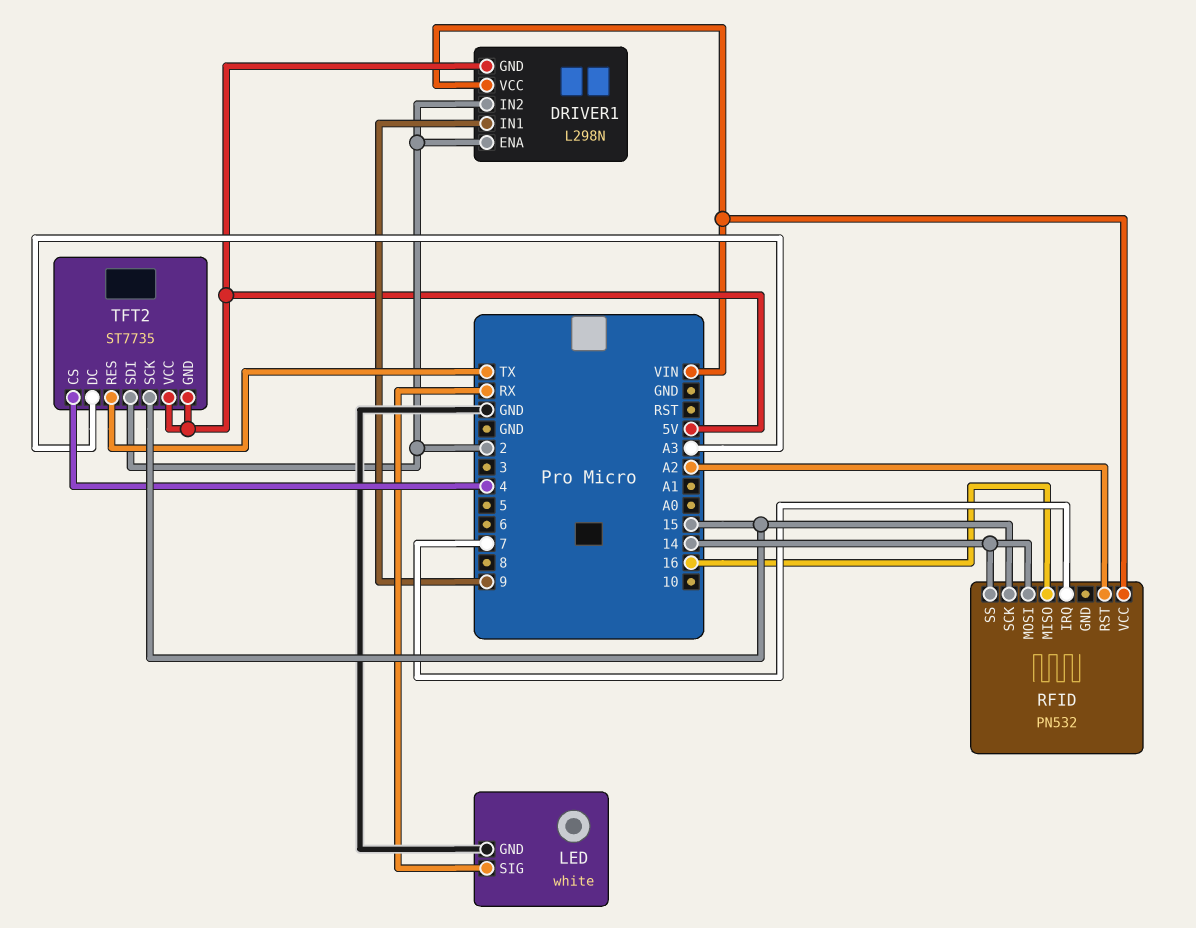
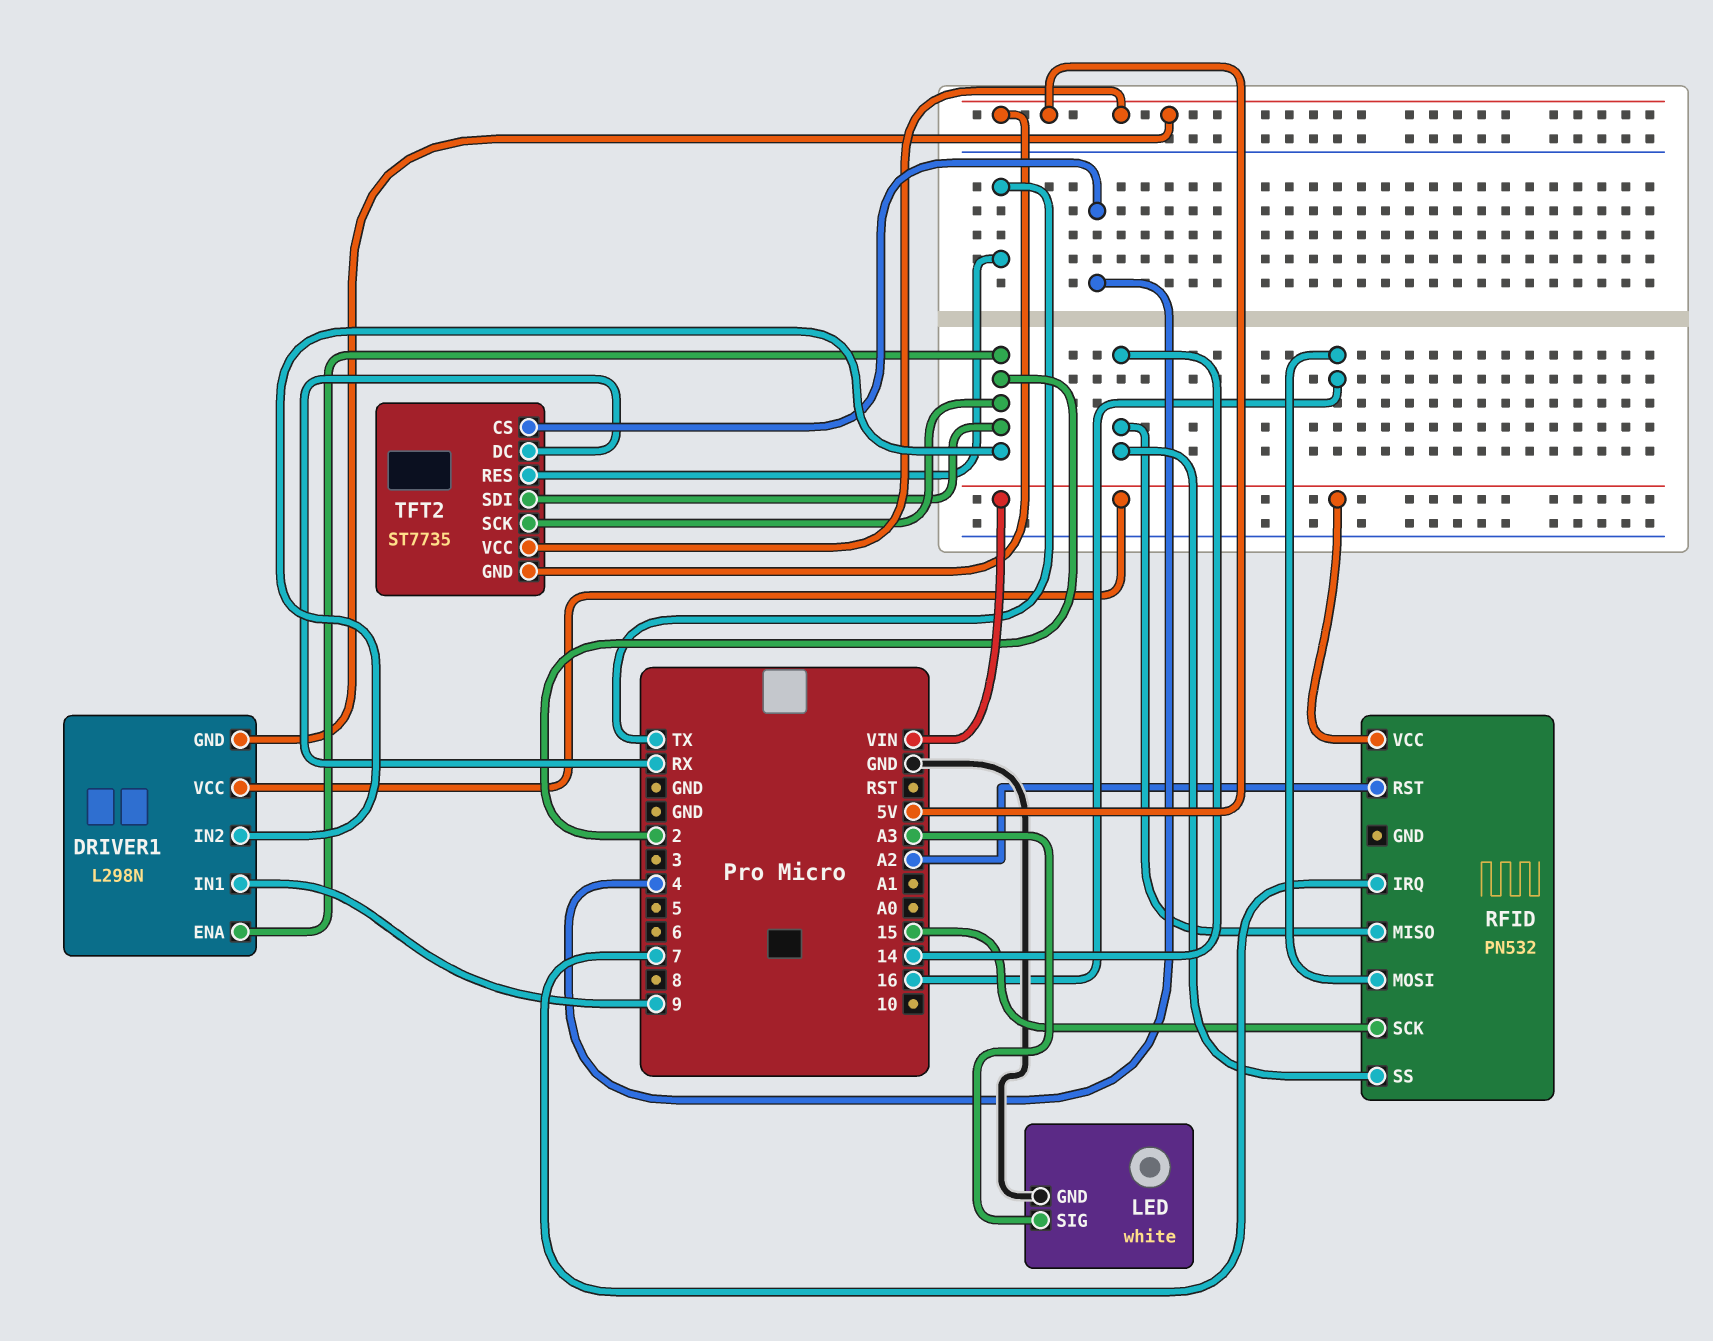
LED pin SIG: RX -> A3
RFID pin MISO: 16 -> 14
RFID pin MOSI: 14 -> 16
TFT2 pin DC: A3 -> RX
TFT2 pin SCK: 15 -> 2

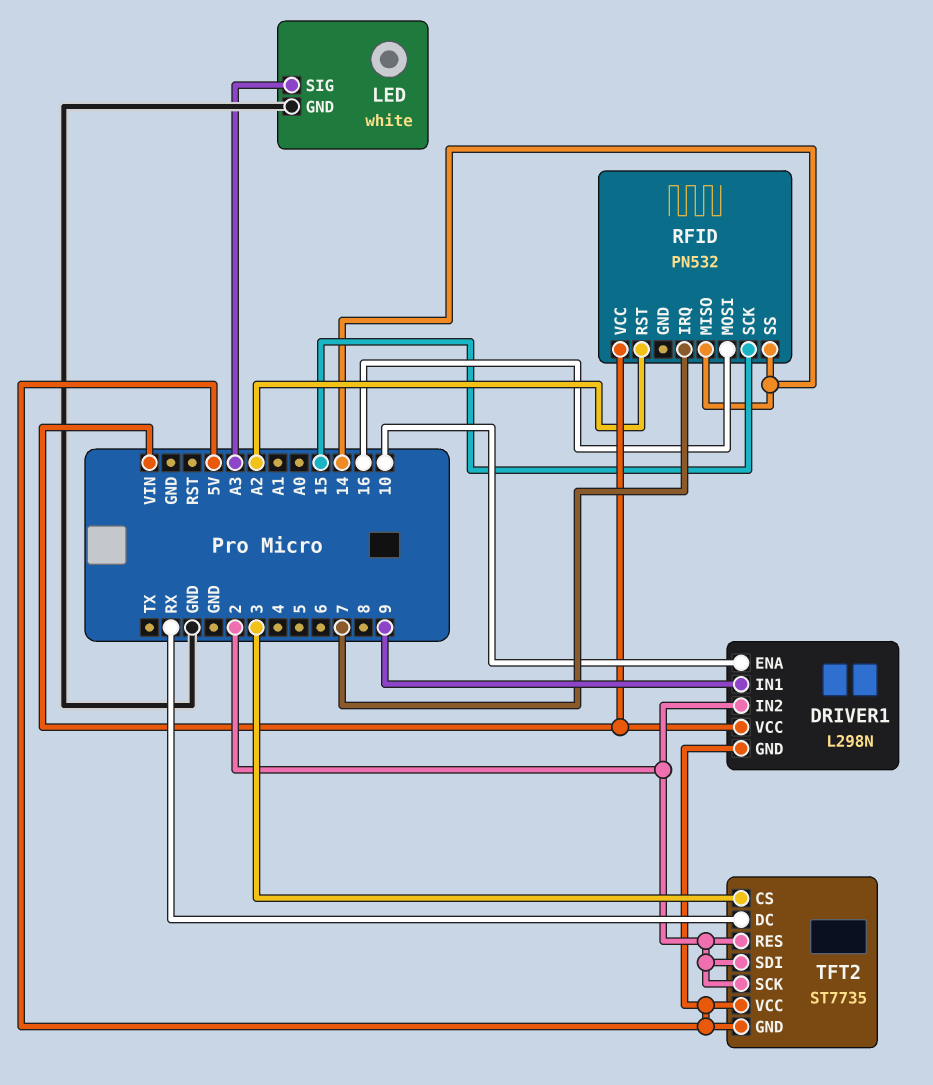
DRIVER1 pin ENA: 2 -> 10
TFT2 pin CS: 4 -> 3
TFT2 pin RES: TX -> 2

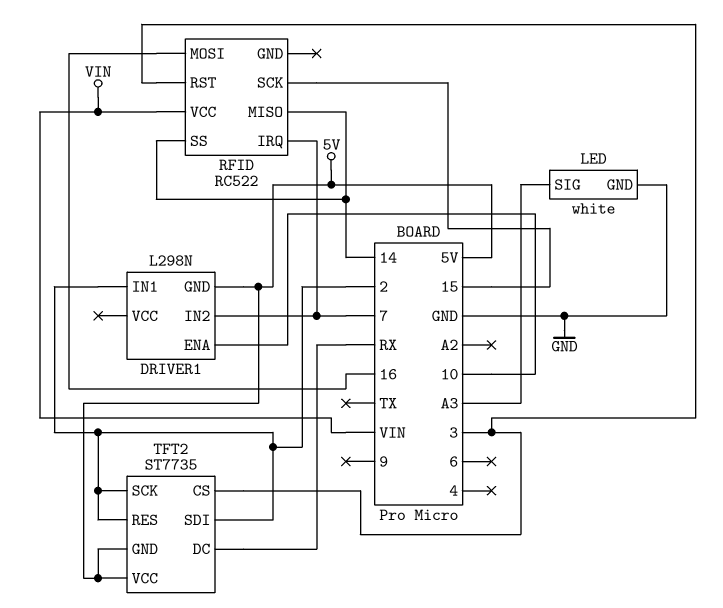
DRIVER1 pin IN1: 9 -> 2
DRIVER1 pin IN2: 2 -> 7
DRIVER1 pin VCC: VIN -> none
RFID: PN532 -> RC522
RFID pin RST: A2 -> 3

